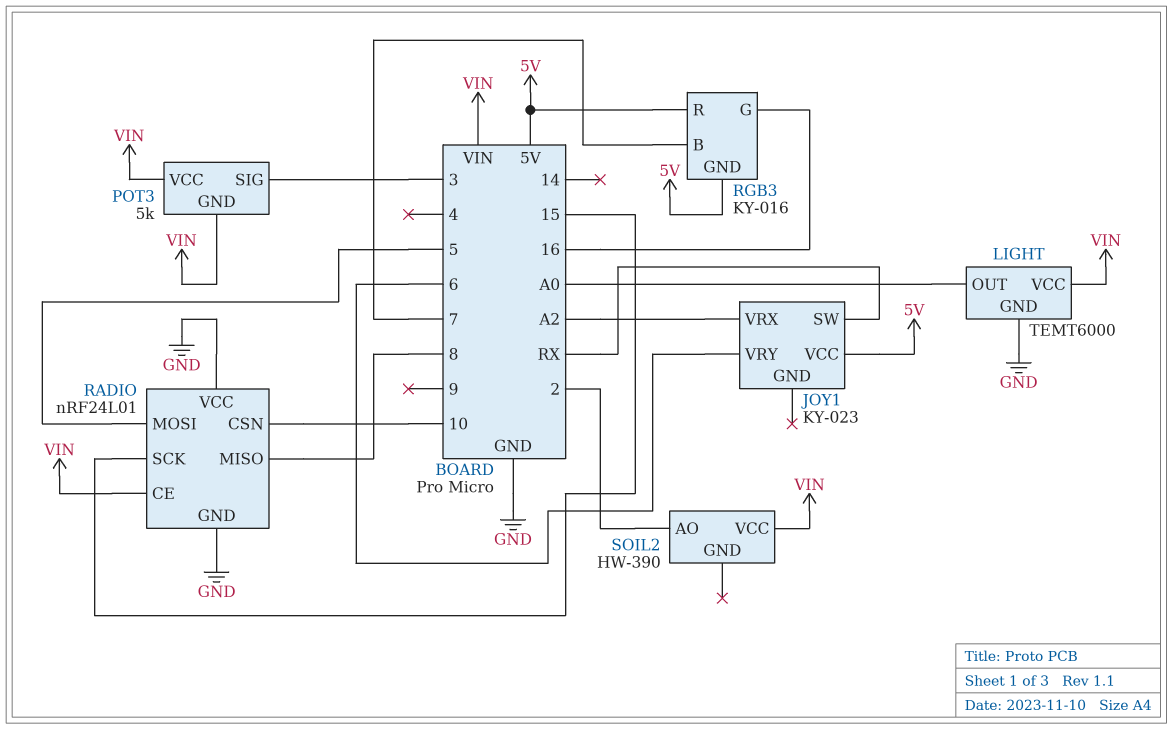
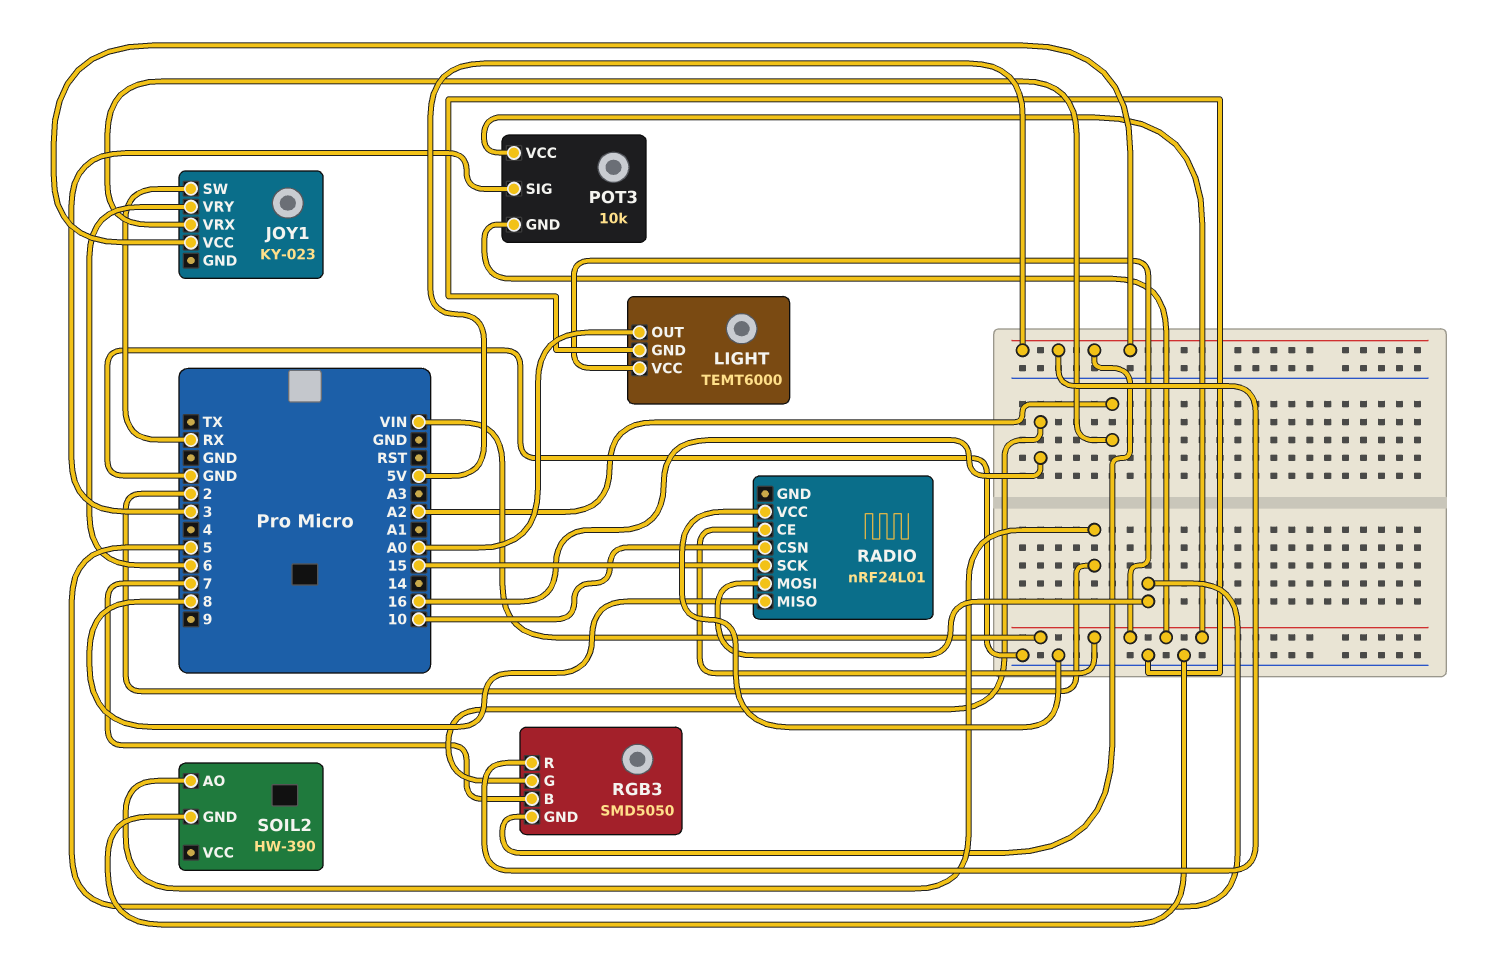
POT3: 5k -> 10k
RADIO pin GND: GND -> none
RGB3: KY-016 -> SMD5050
SOIL2 pin GND: none -> GND
SOIL2 pin VCC: VIN -> none

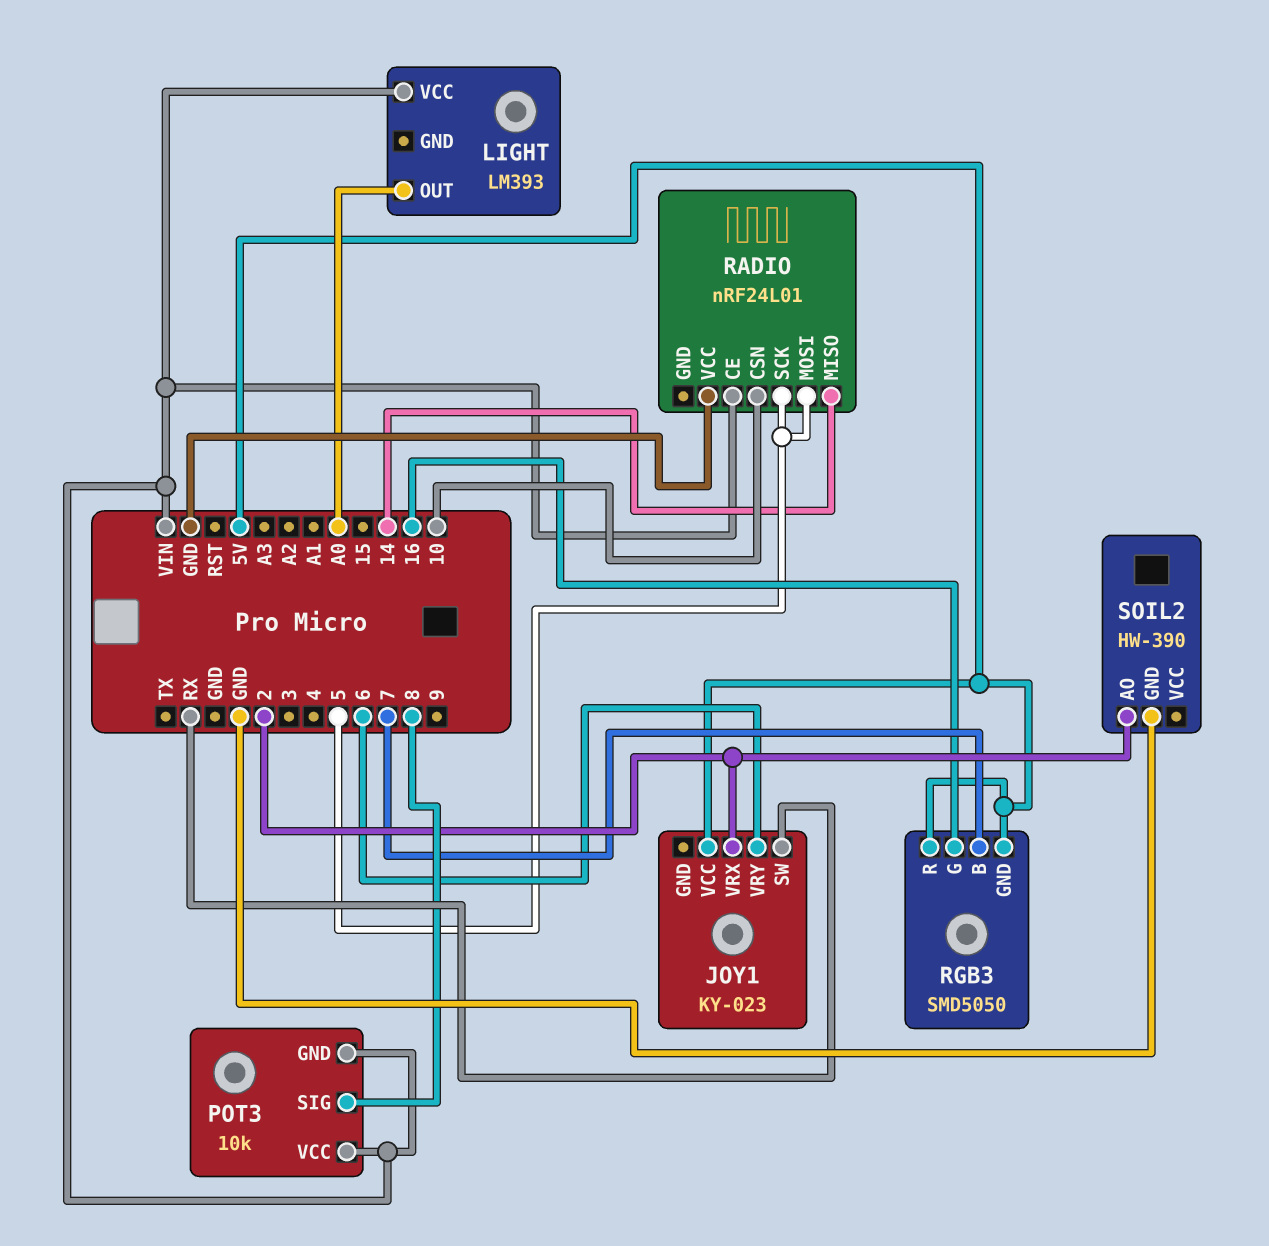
JOY1 pin VRX: A2 -> 2
LIGHT: TEMT6000 -> LM393
LIGHT pin GND: GND -> none
POT3 pin SIG: 3 -> 8
RADIO pin MISO: 8 -> 14
RADIO pin SCK: 15 -> 5

